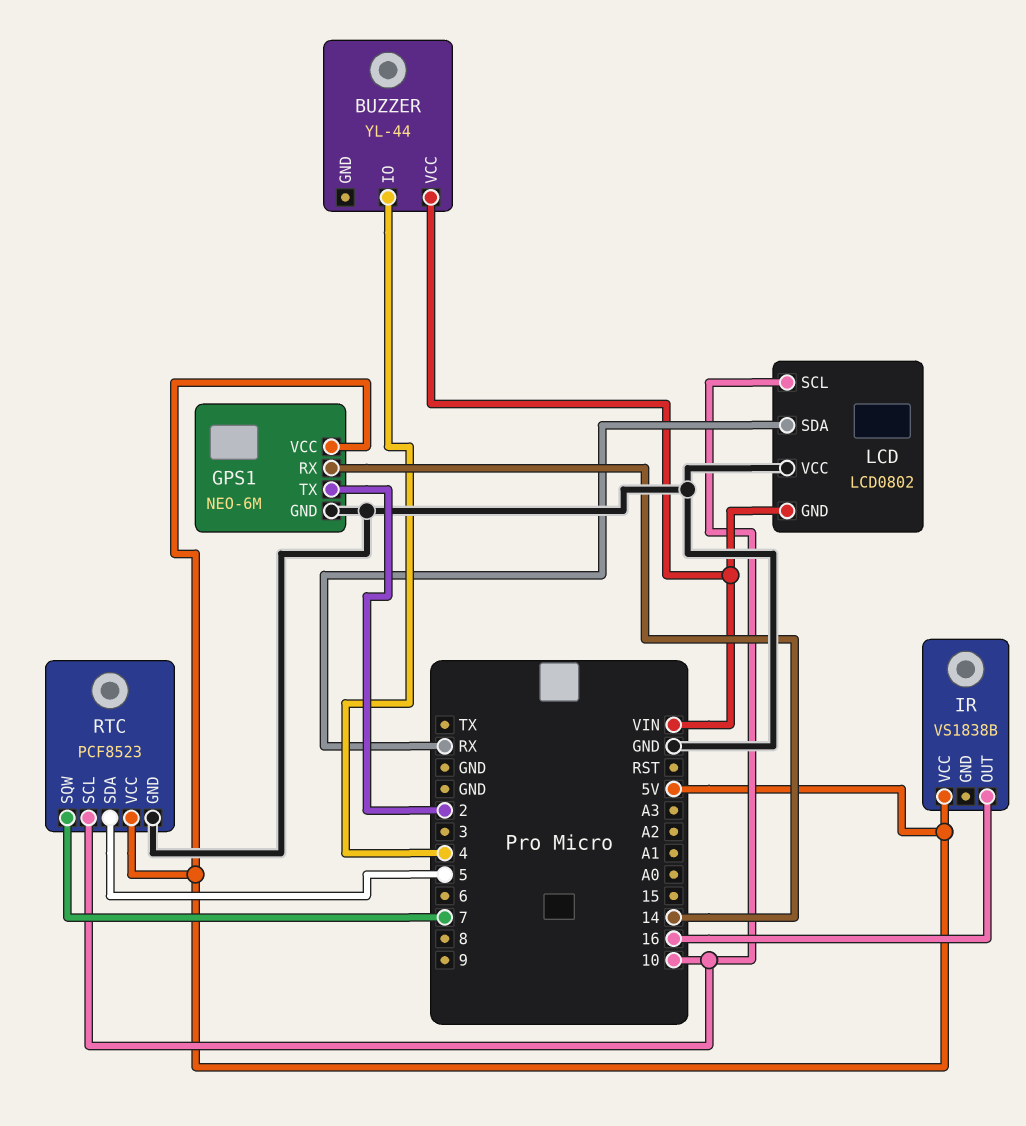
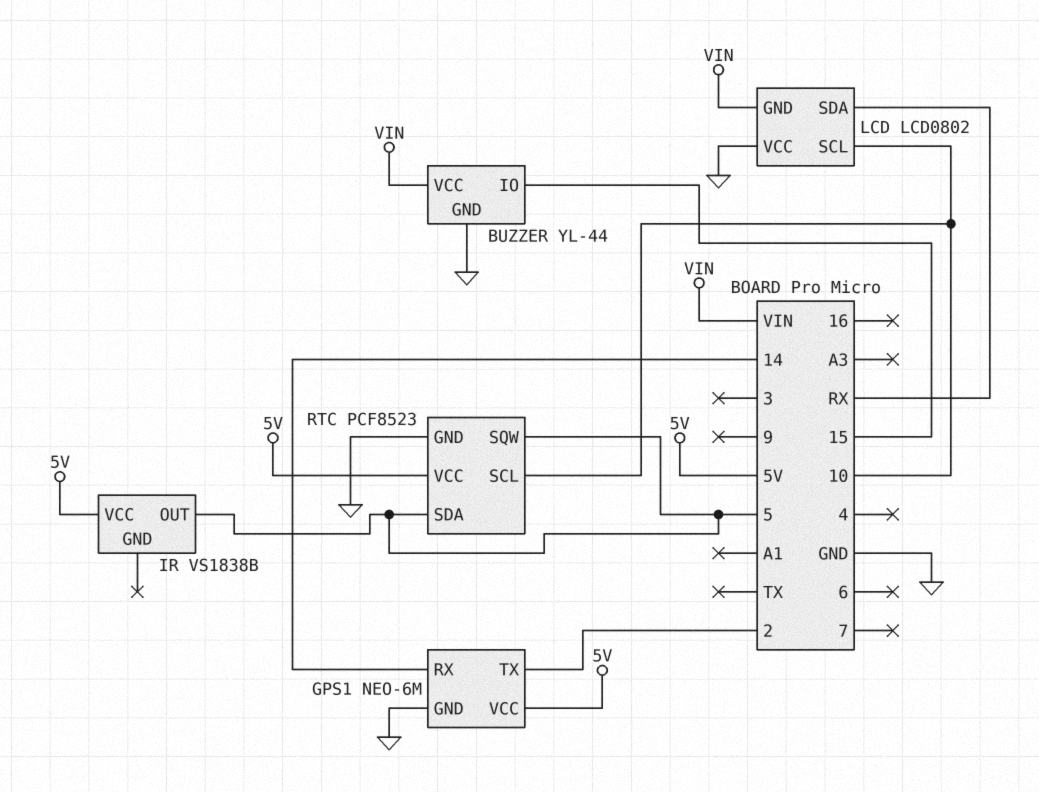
BUZZER pin GND: none -> GND
BUZZER pin IO: 4 -> 15
IR pin OUT: 16 -> 5
RTC pin SQW: 7 -> 5

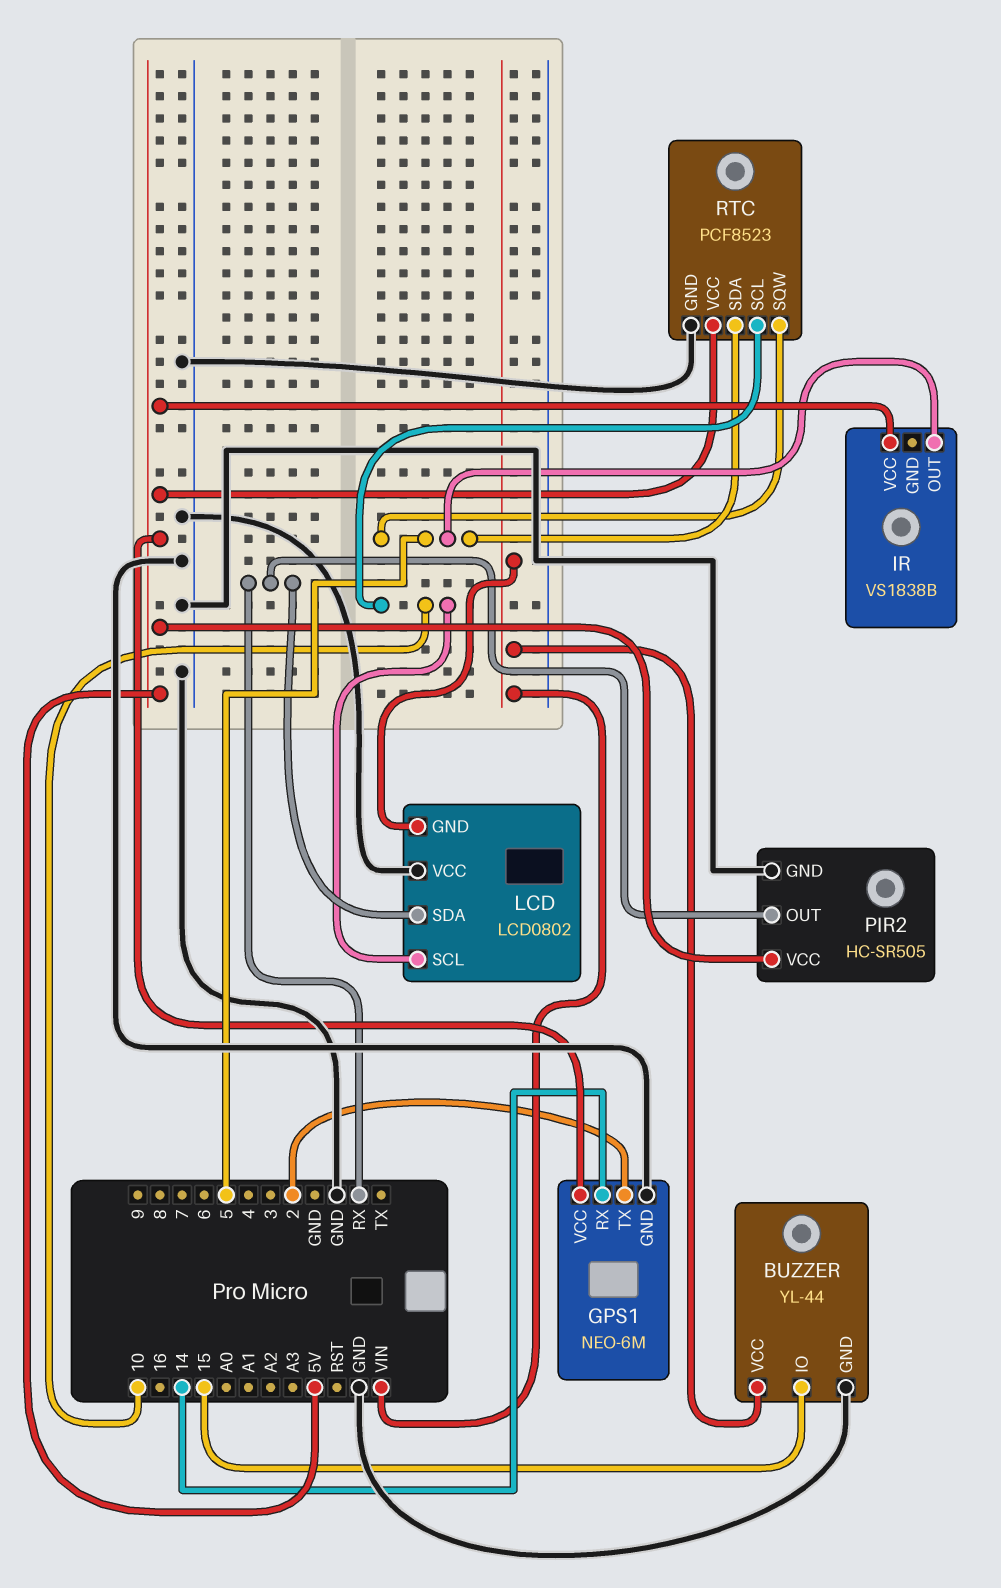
PIR2: none -> HC-SR505
PIR2 pin GND: none -> GND
PIR2 pin OUT: none -> RX
PIR2 pin VCC: none -> 5V

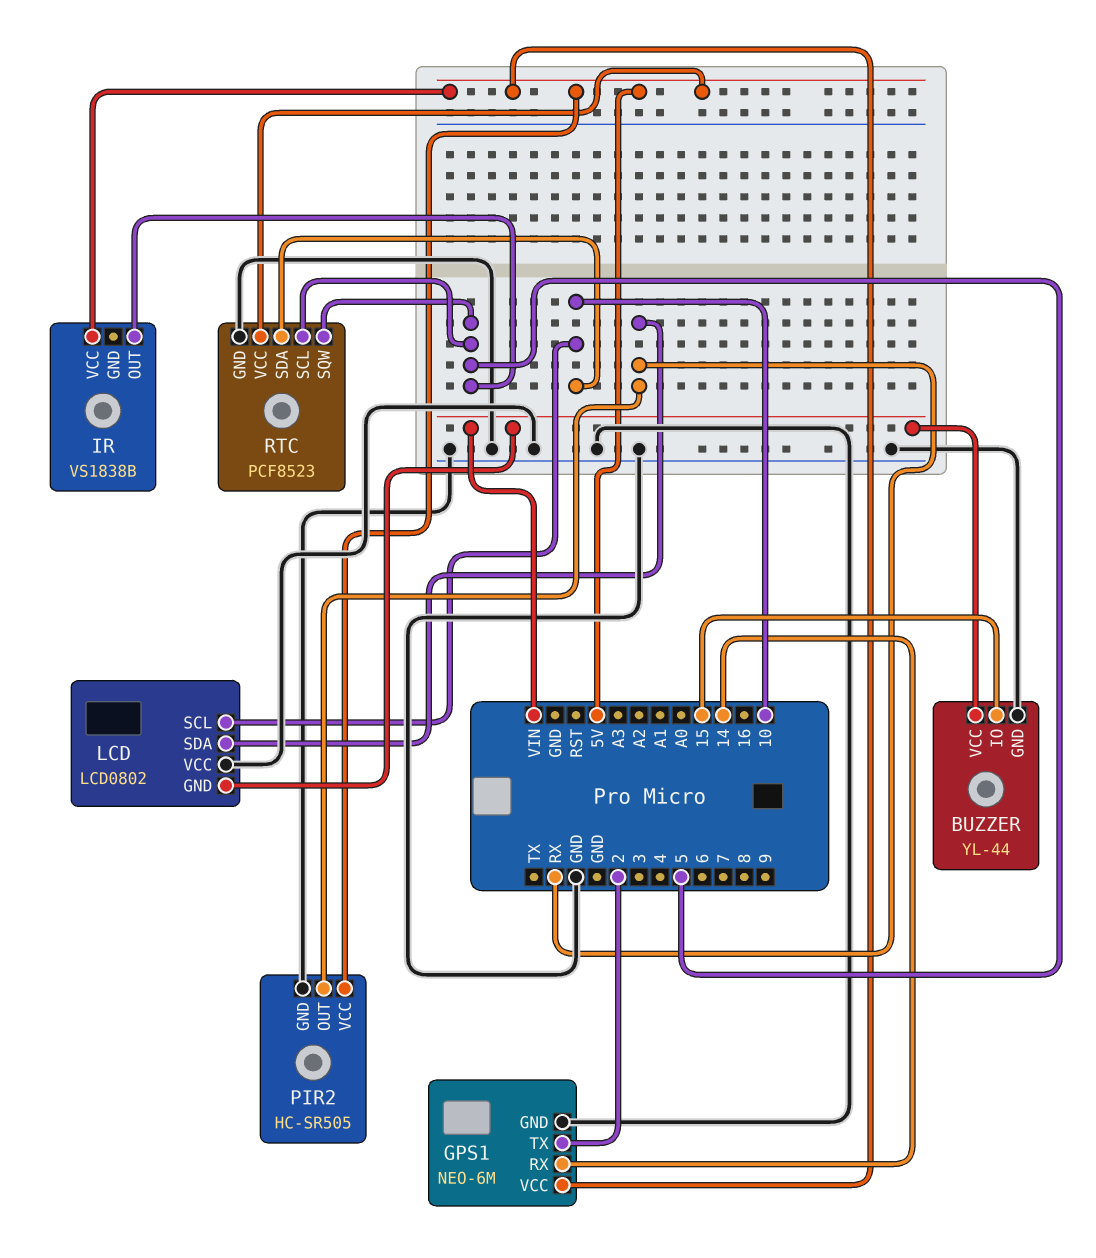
RTC pin SCL: 10 -> 5
RTC pin SDA: 5 -> 10

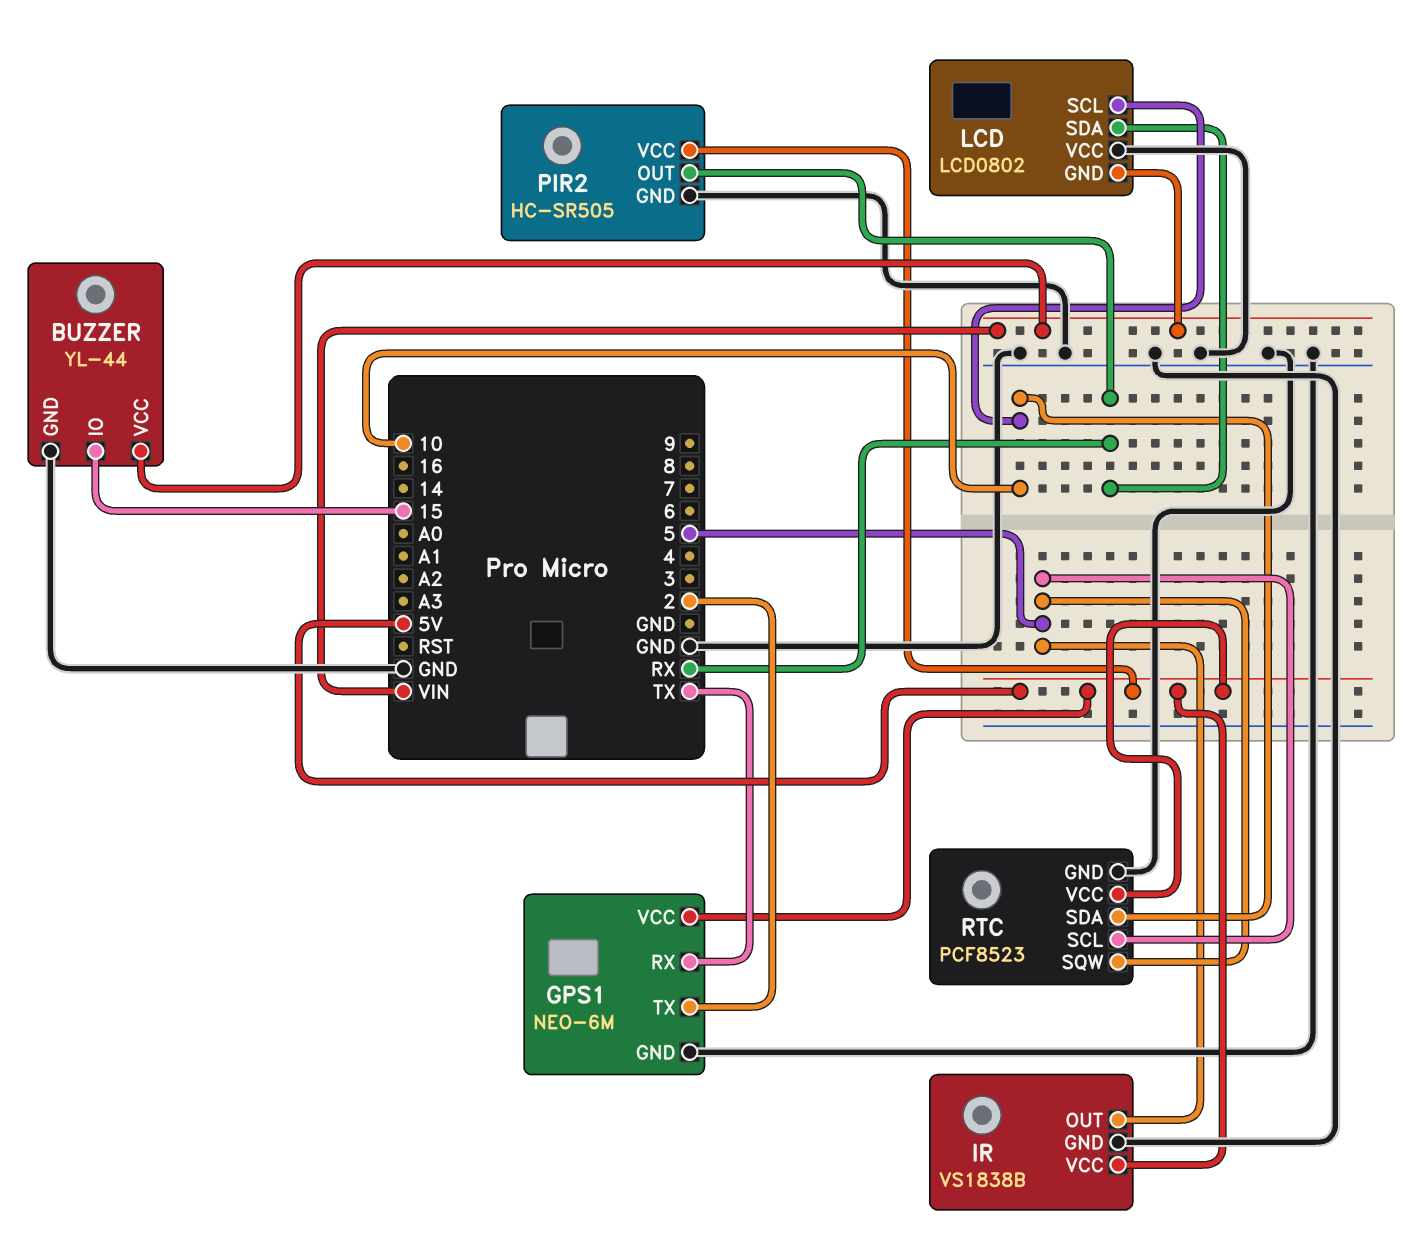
GPS1 pin RX: 14 -> TX
IR pin GND: none -> GND

